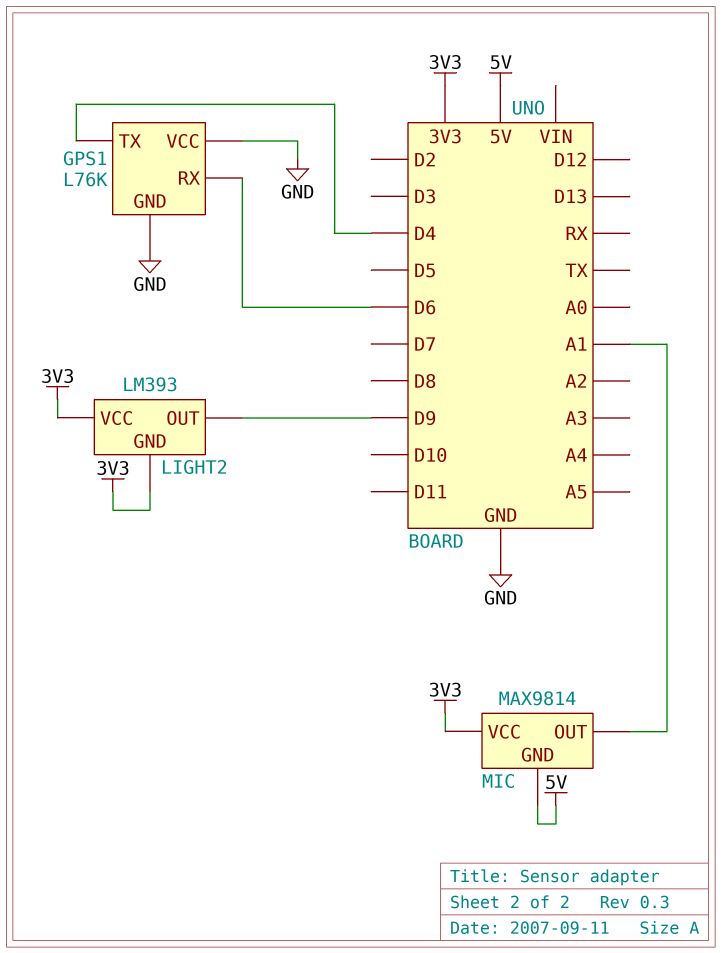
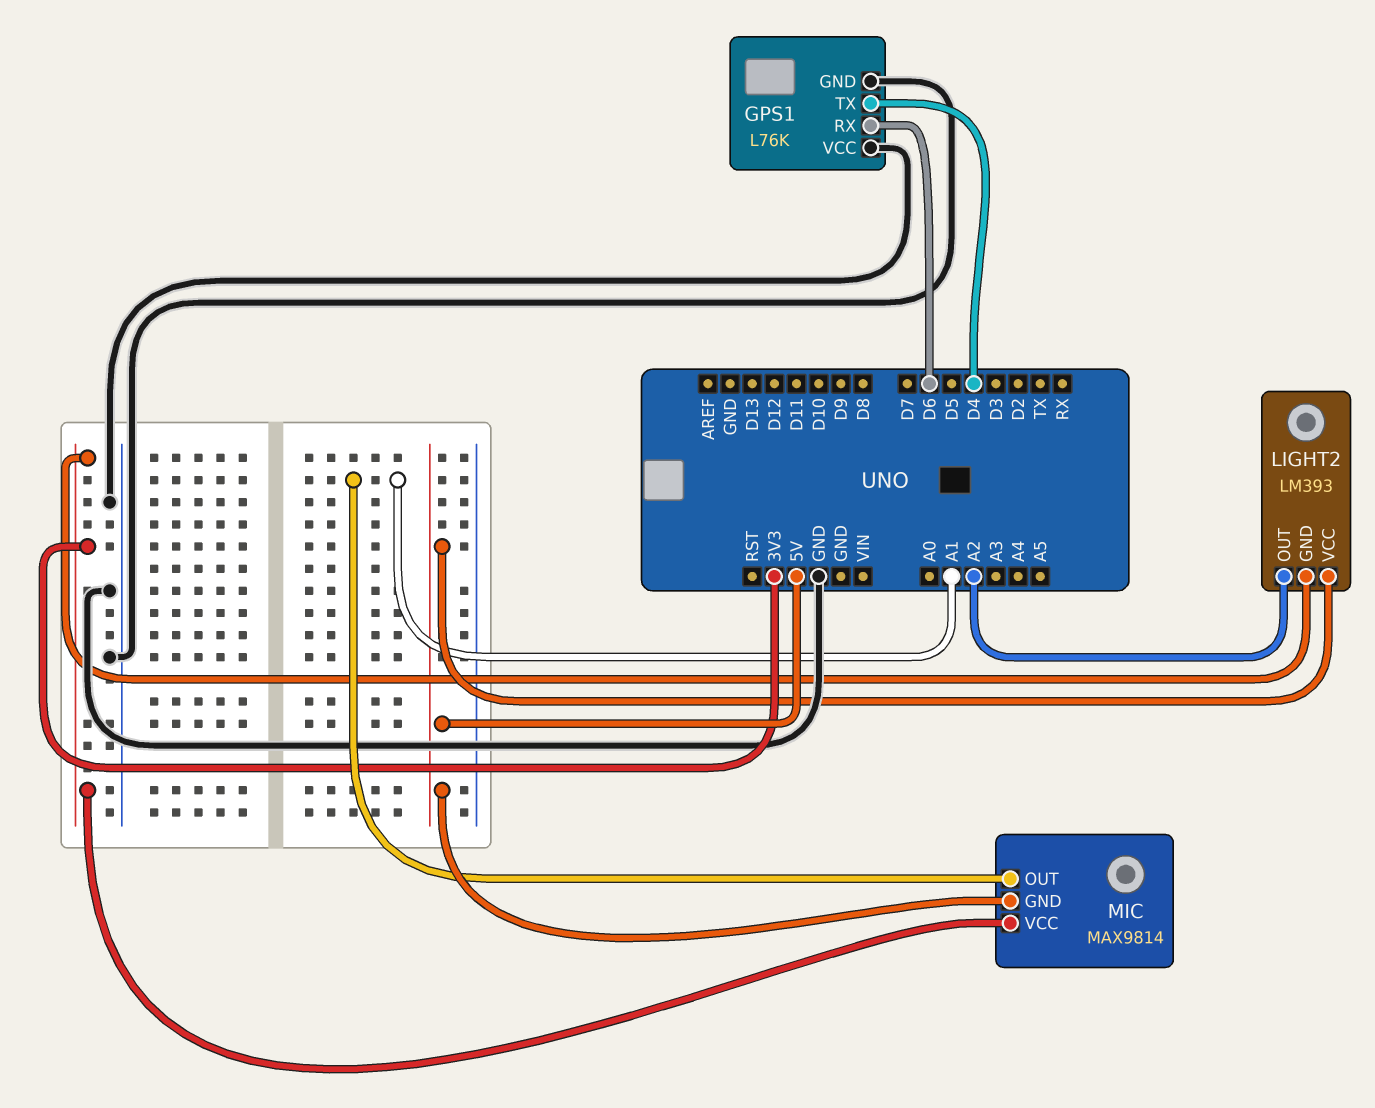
LIGHT2 pin OUT: D9 -> A2
LIGHT2 pin VCC: 3V3 -> 5V

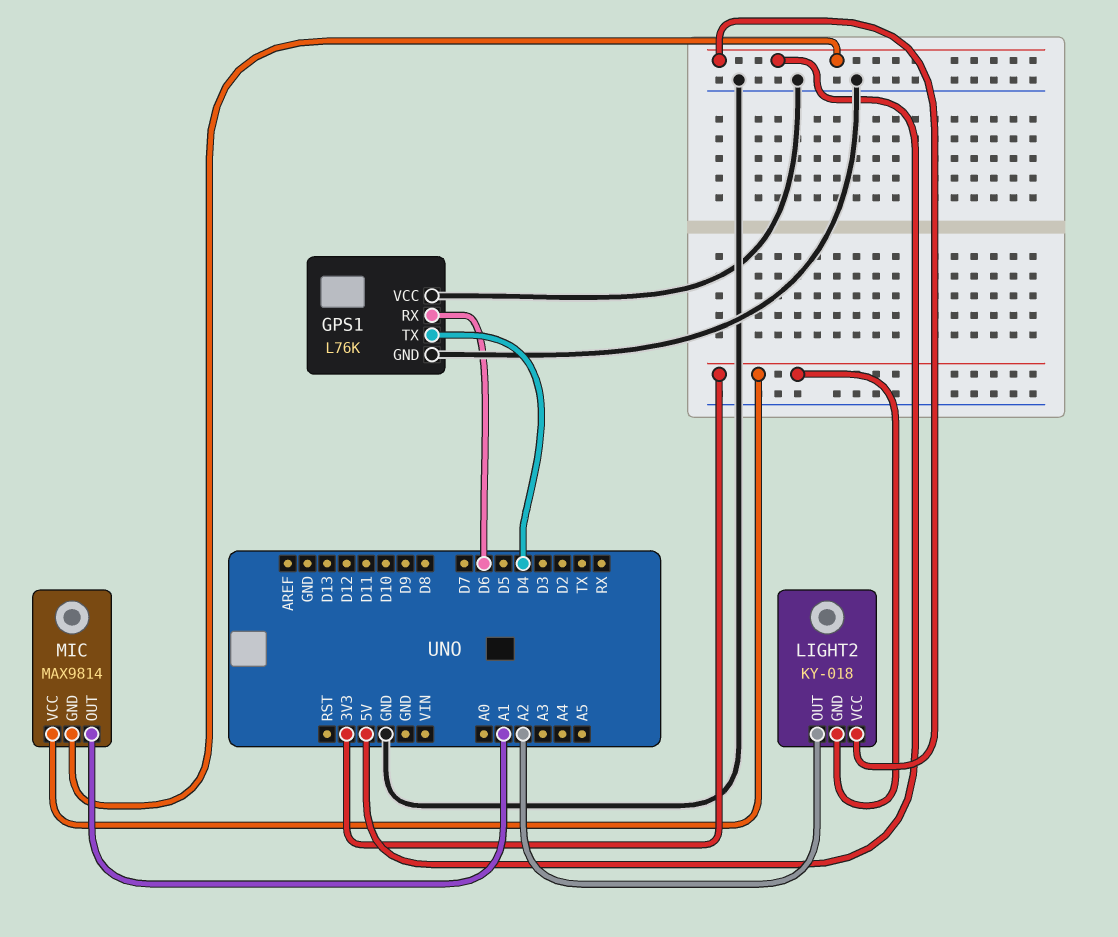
LIGHT2: LM393 -> KY-018

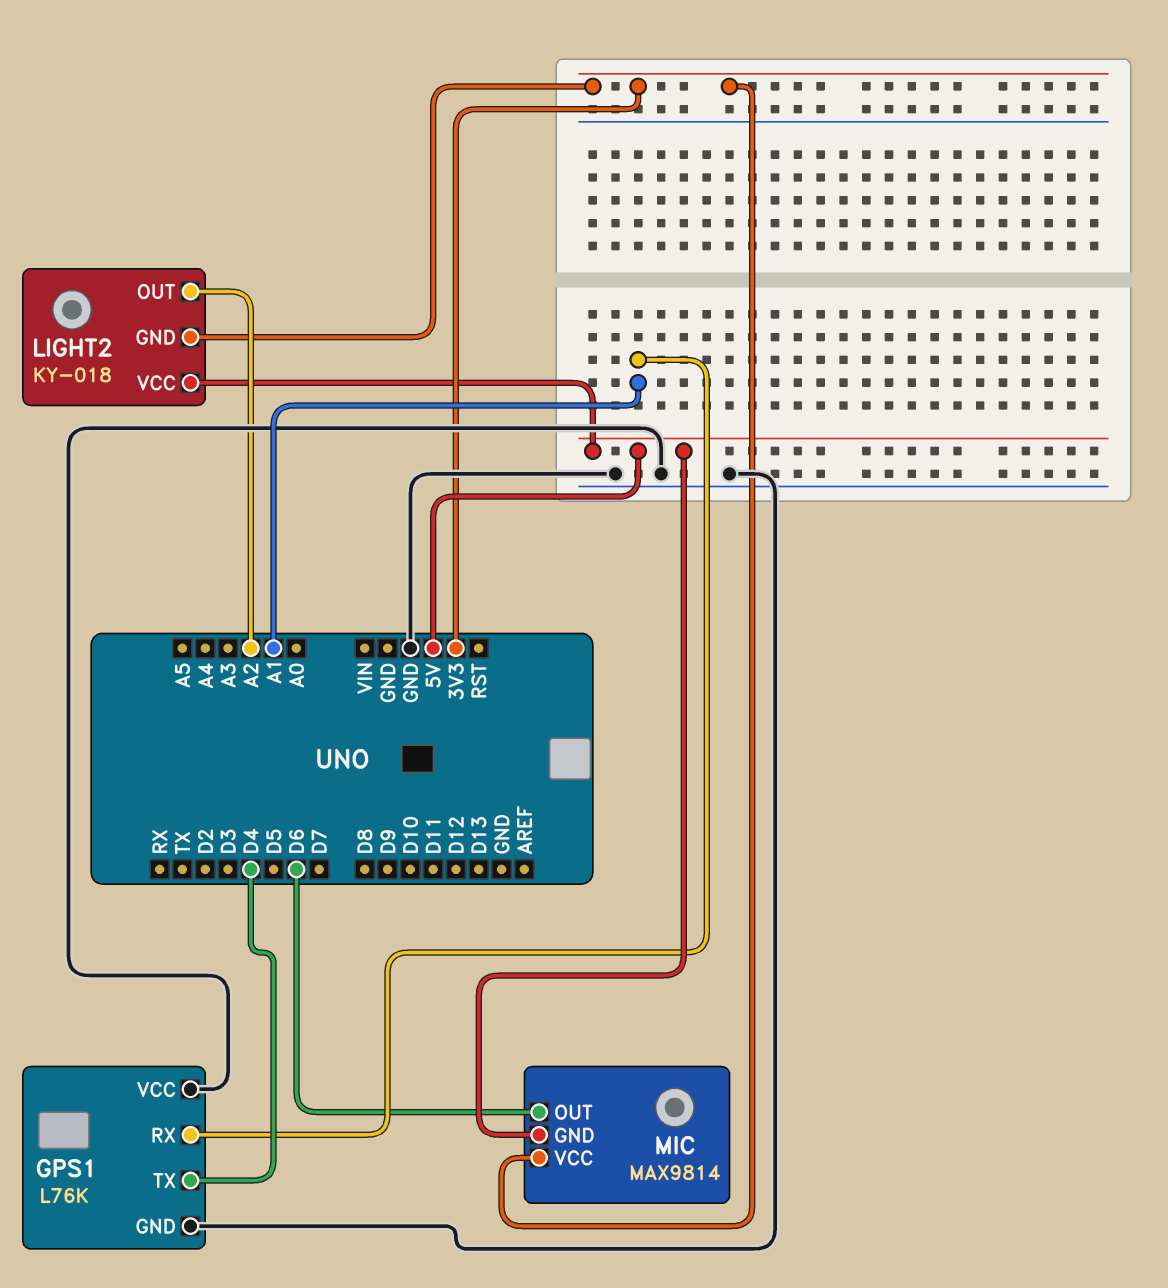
GPS1 pin RX: D6 -> A1
MIC pin OUT: A1 -> D6

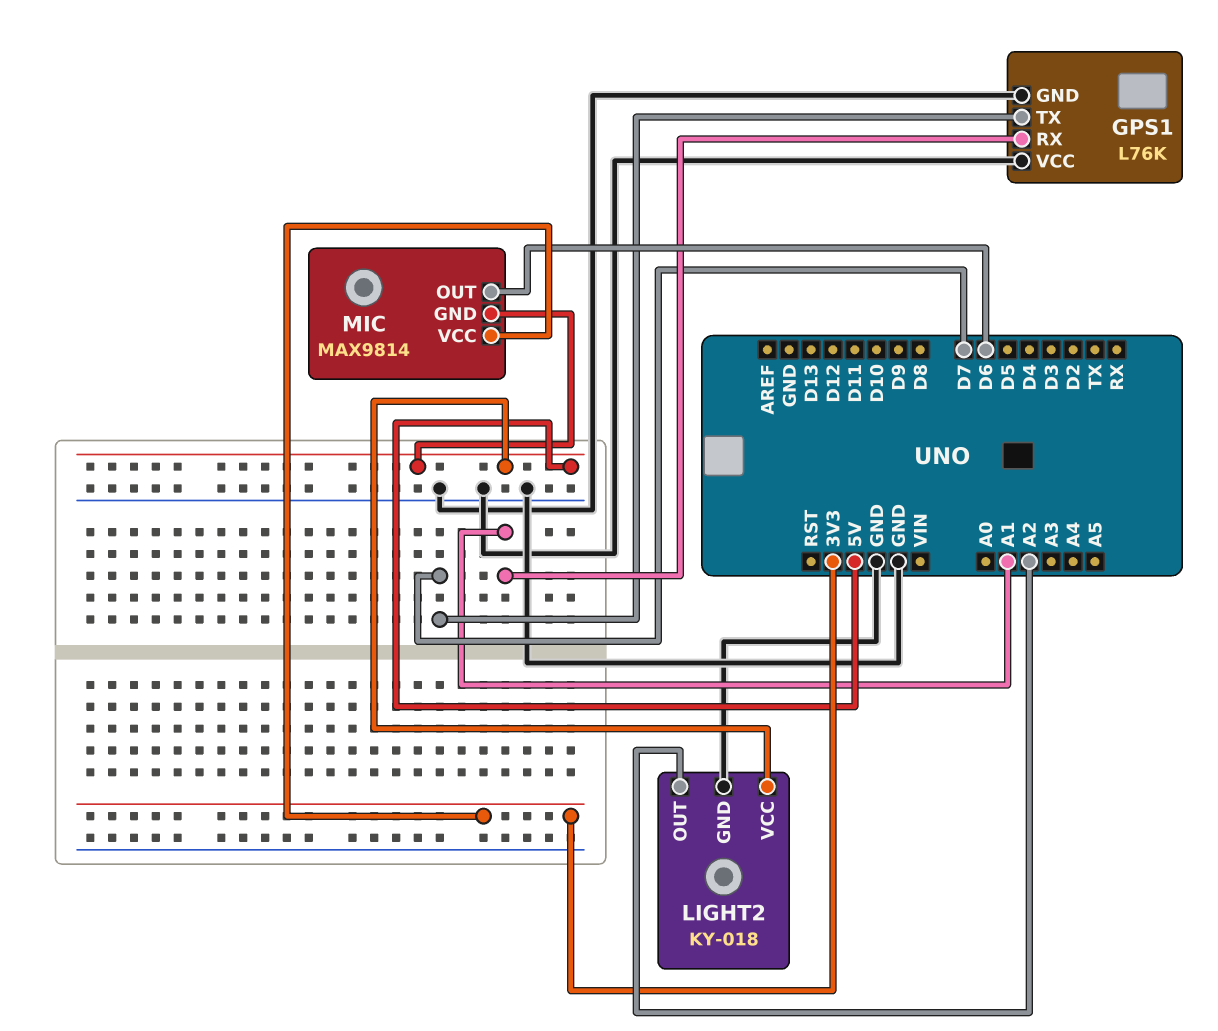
GPS1 pin TX: D4 -> D7
LIGHT2 pin GND: 3V3 -> GND

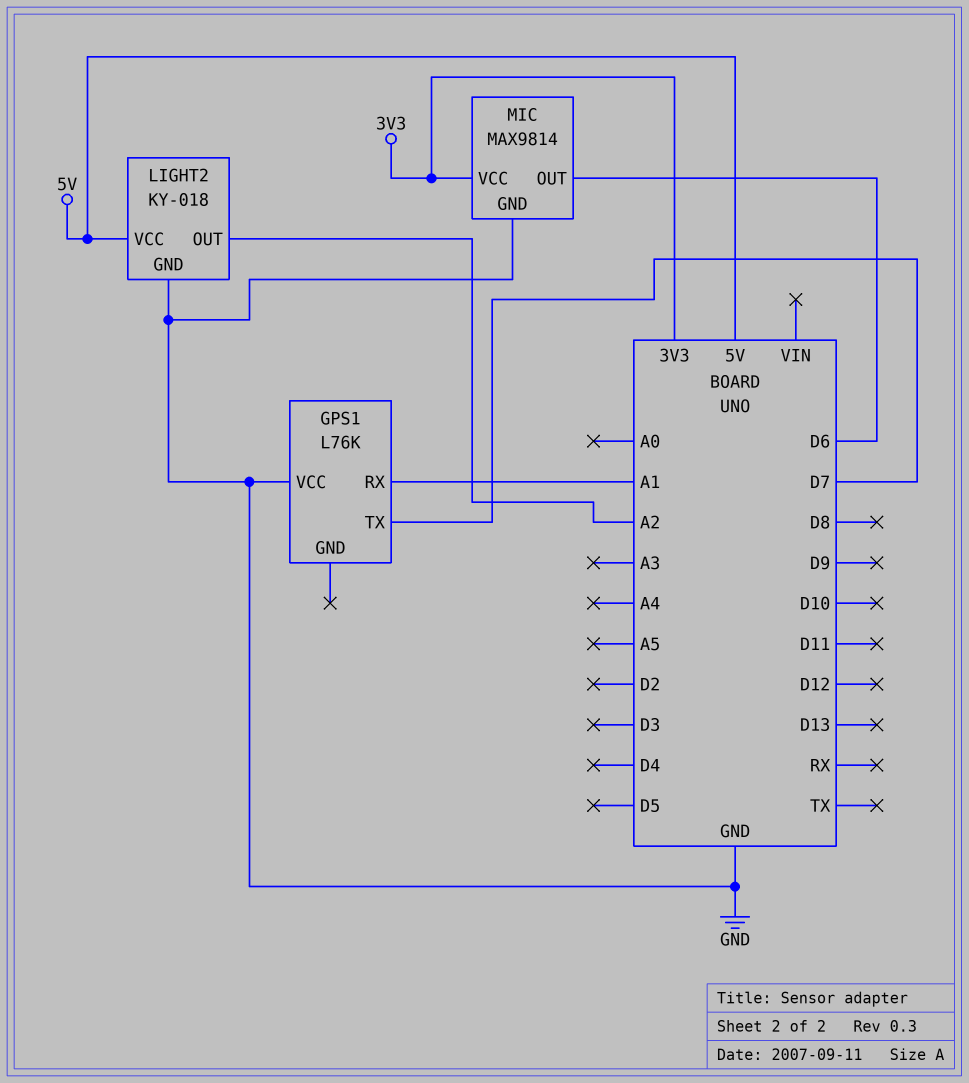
GPS1 pin GND: GND -> none
MIC pin GND: 5V -> GND

